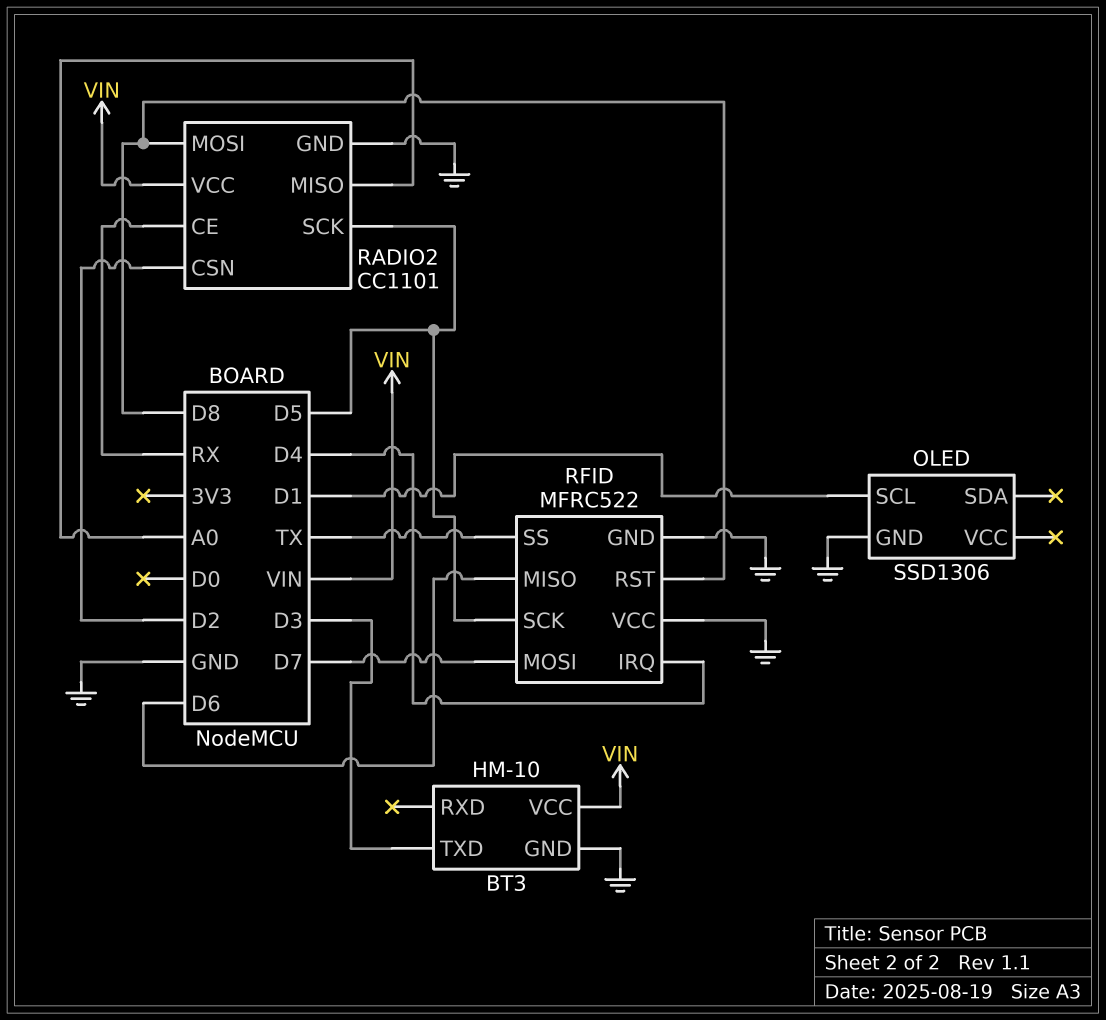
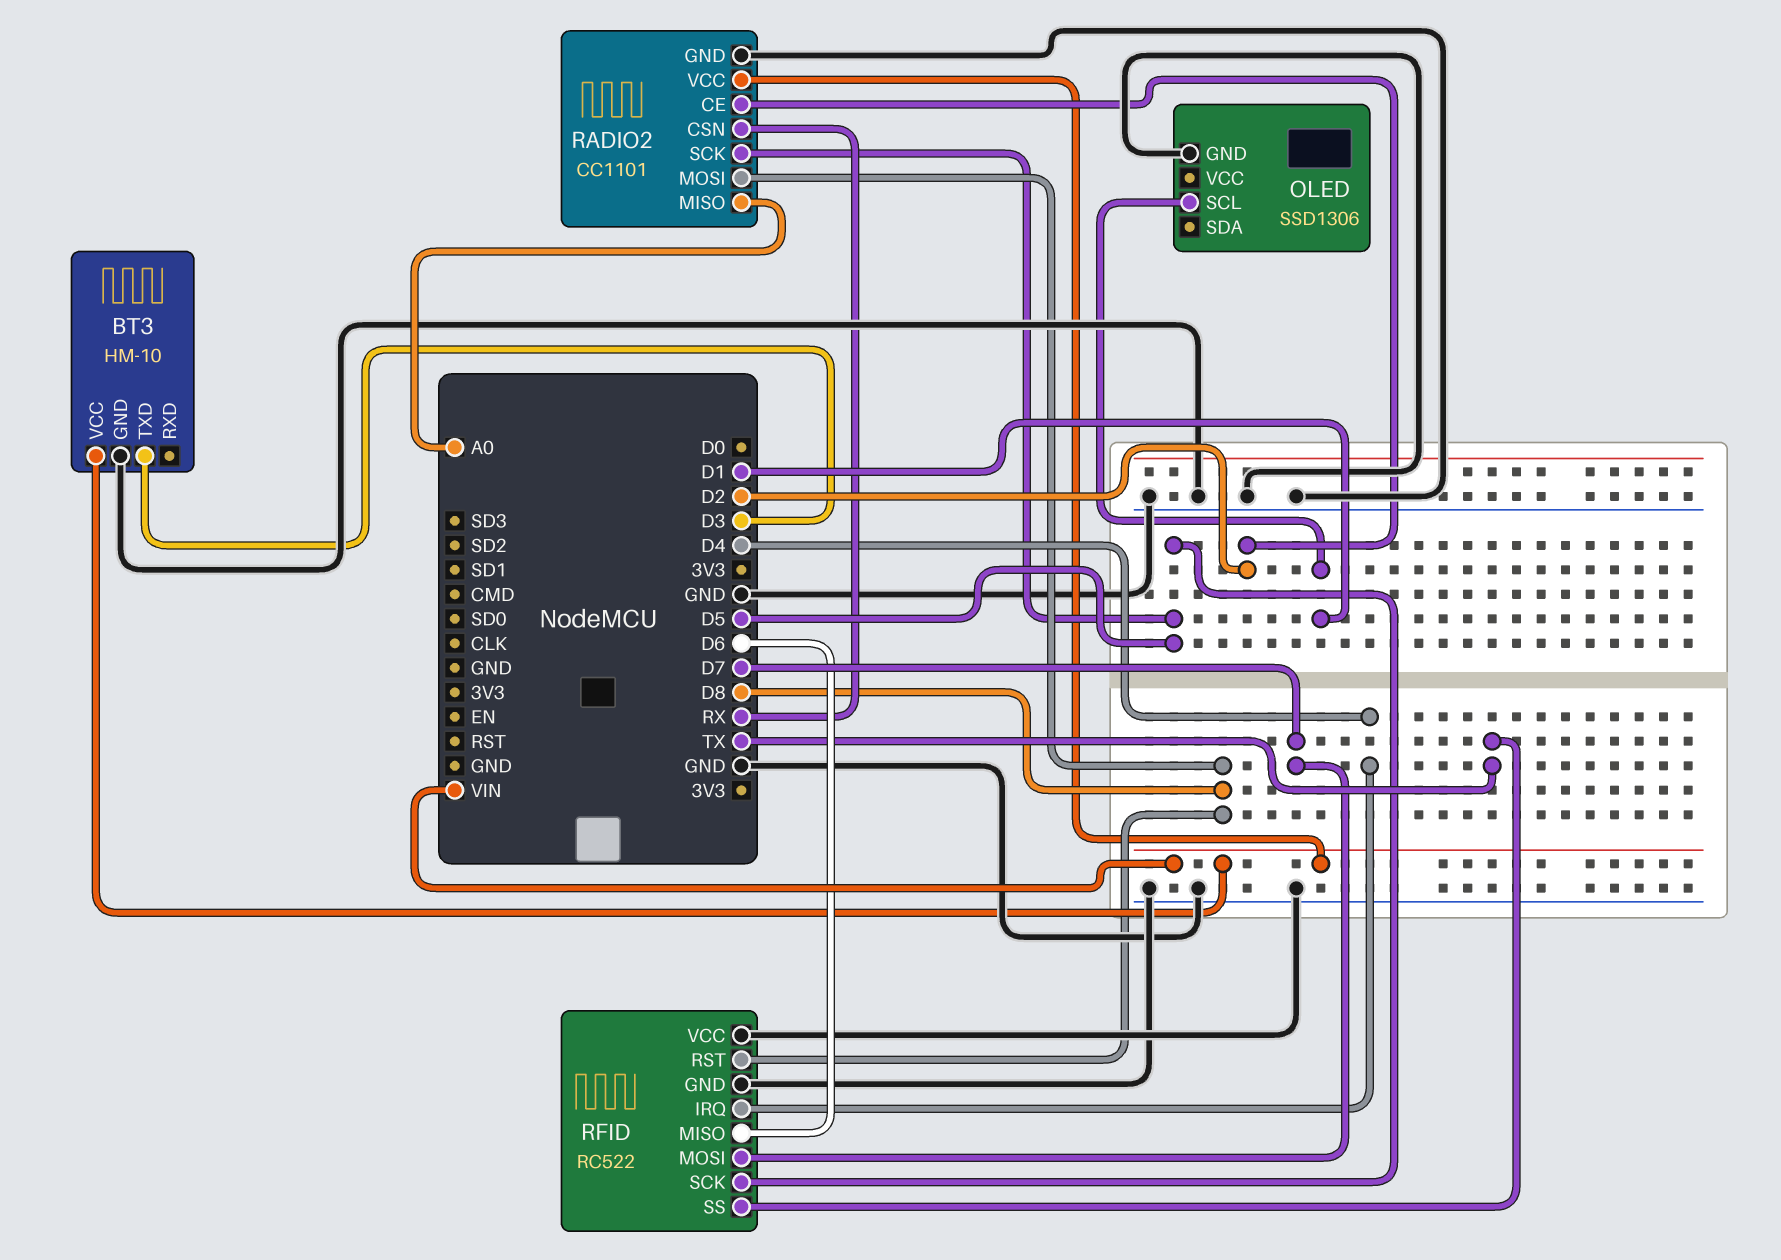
RADIO2 pin CE: RX -> D2
RADIO2 pin CSN: D2 -> RX
RFID: MFRC522 -> RC522

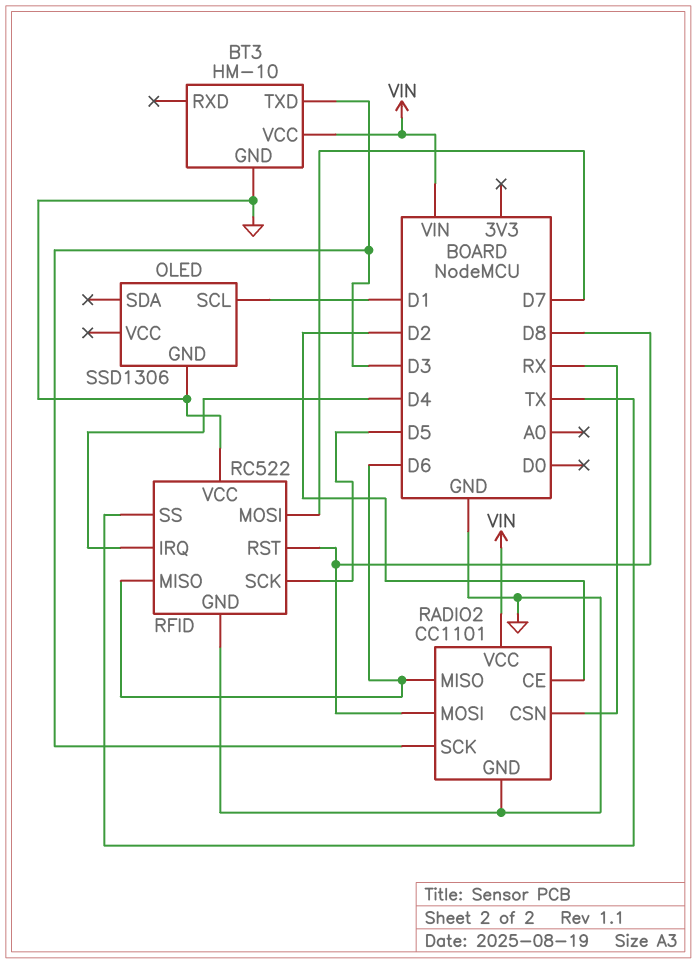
RADIO2 pin MISO: A0 -> D6
RADIO2 pin SCK: D5 -> D3

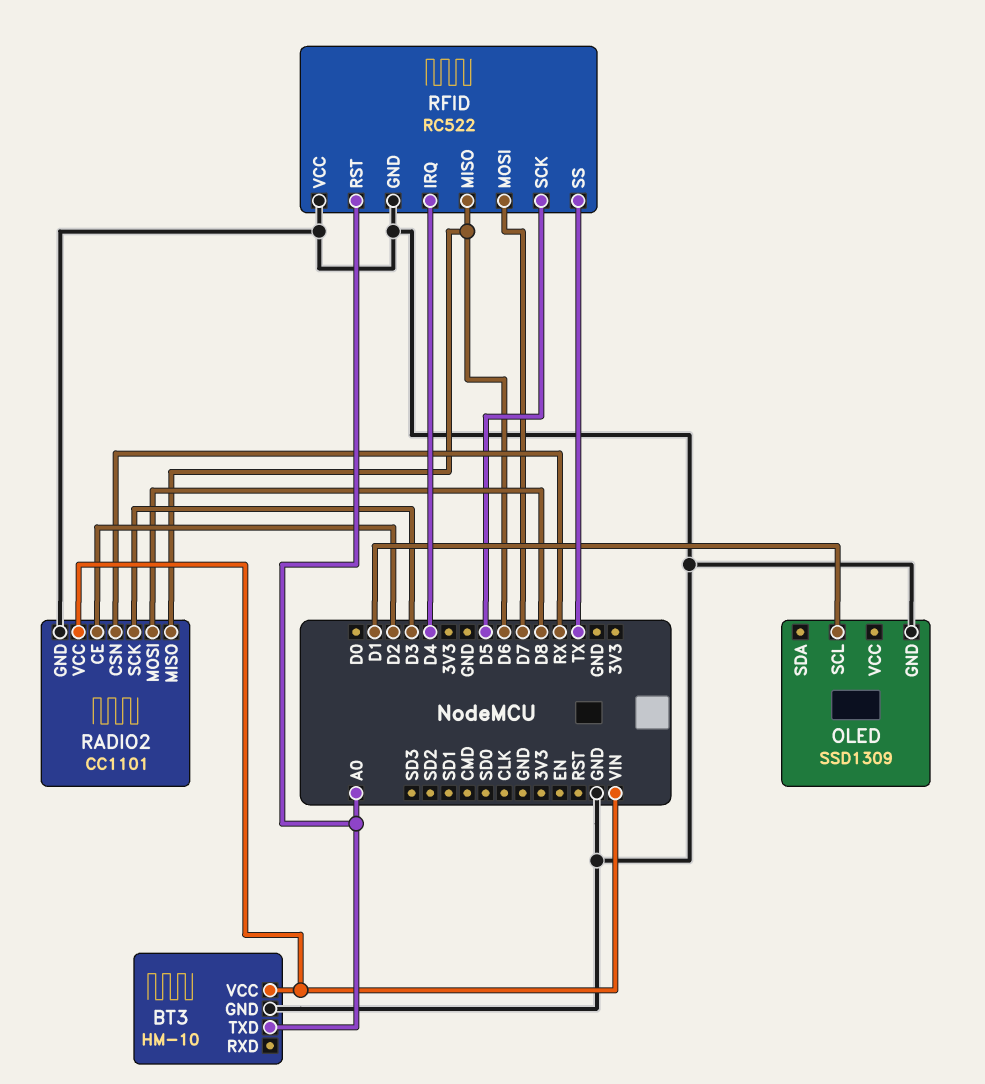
BT3 pin TXD: D3 -> A0
OLED: SSD1306 -> SSD1309
RFID pin RST: D8 -> A0

